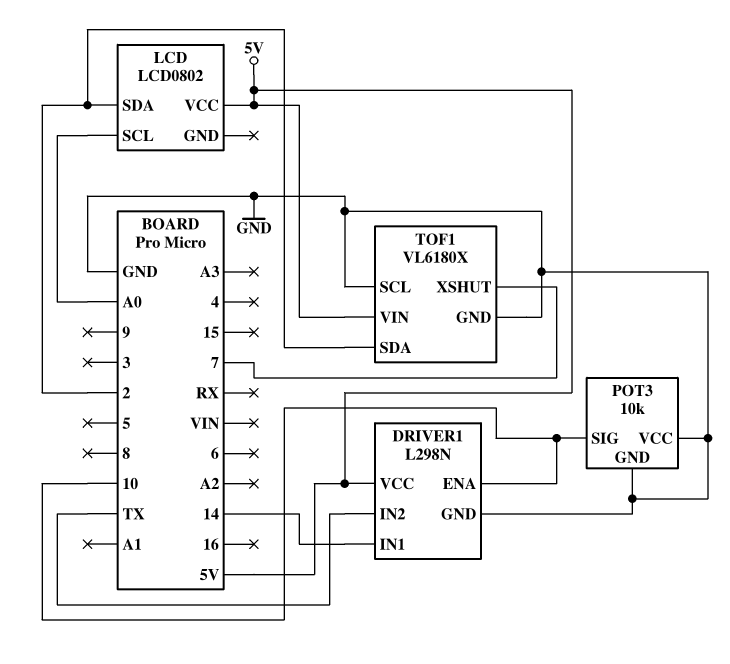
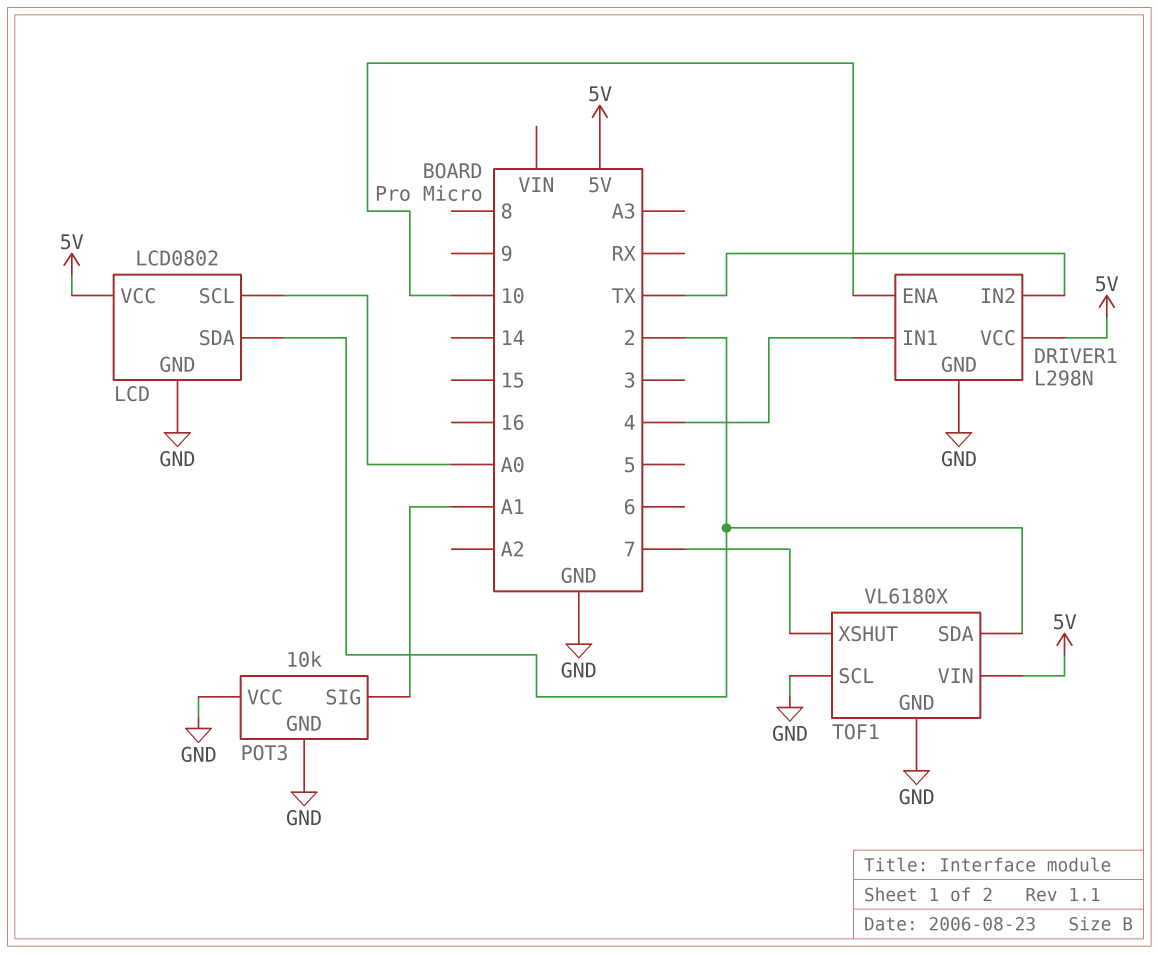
DRIVER1 pin IN1: 14 -> 4
LCD pin GND: none -> GND
POT3 pin SIG: 10 -> A1

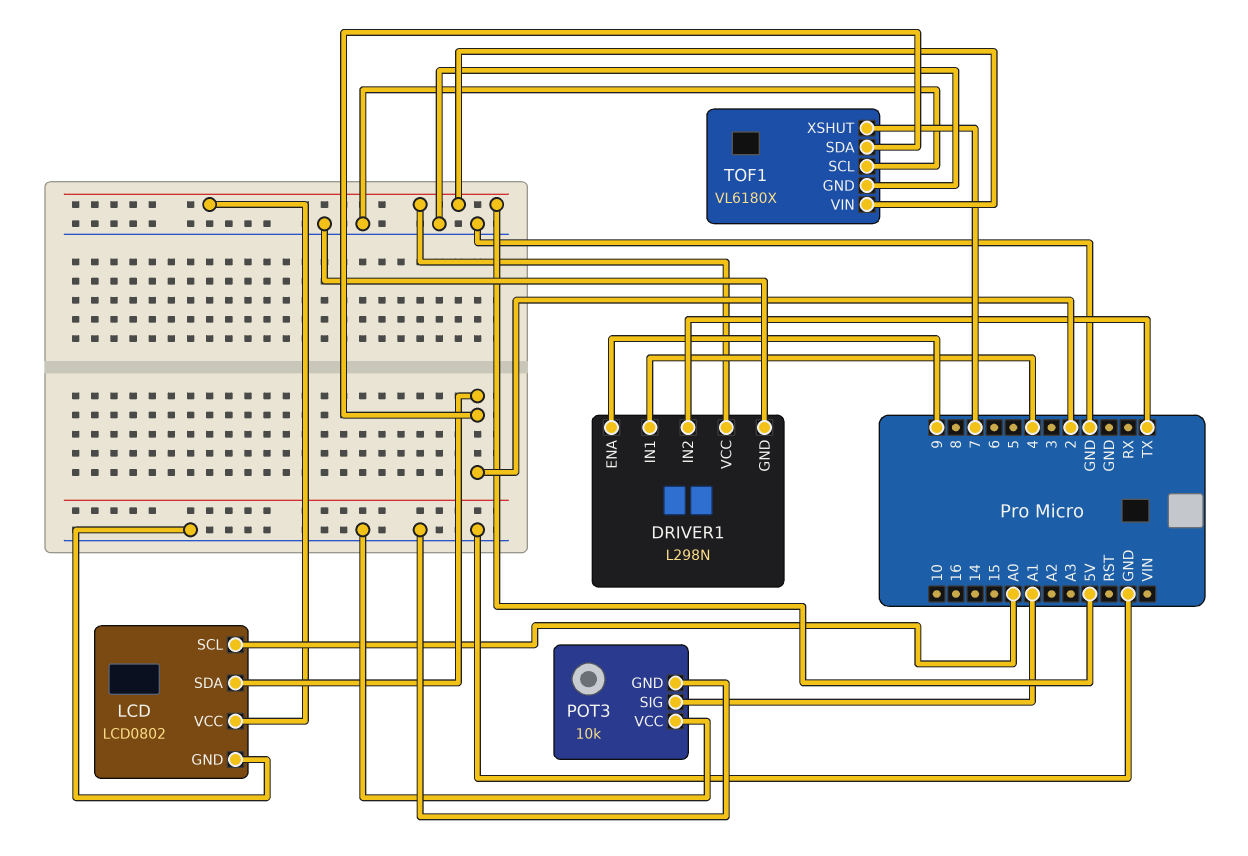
DRIVER1 pin ENA: 10 -> 9

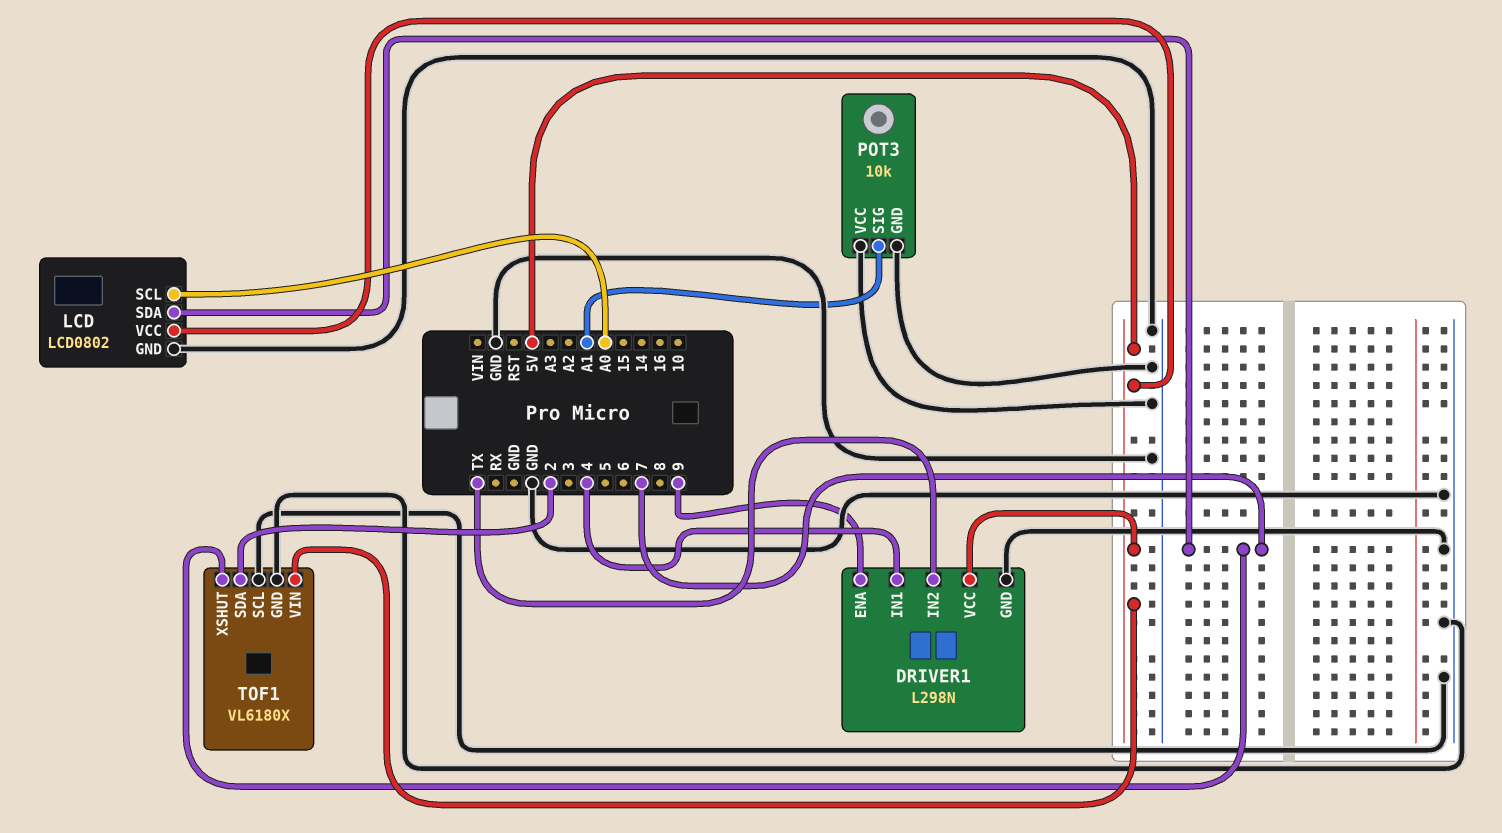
LCD pin SDA: 2 -> 7

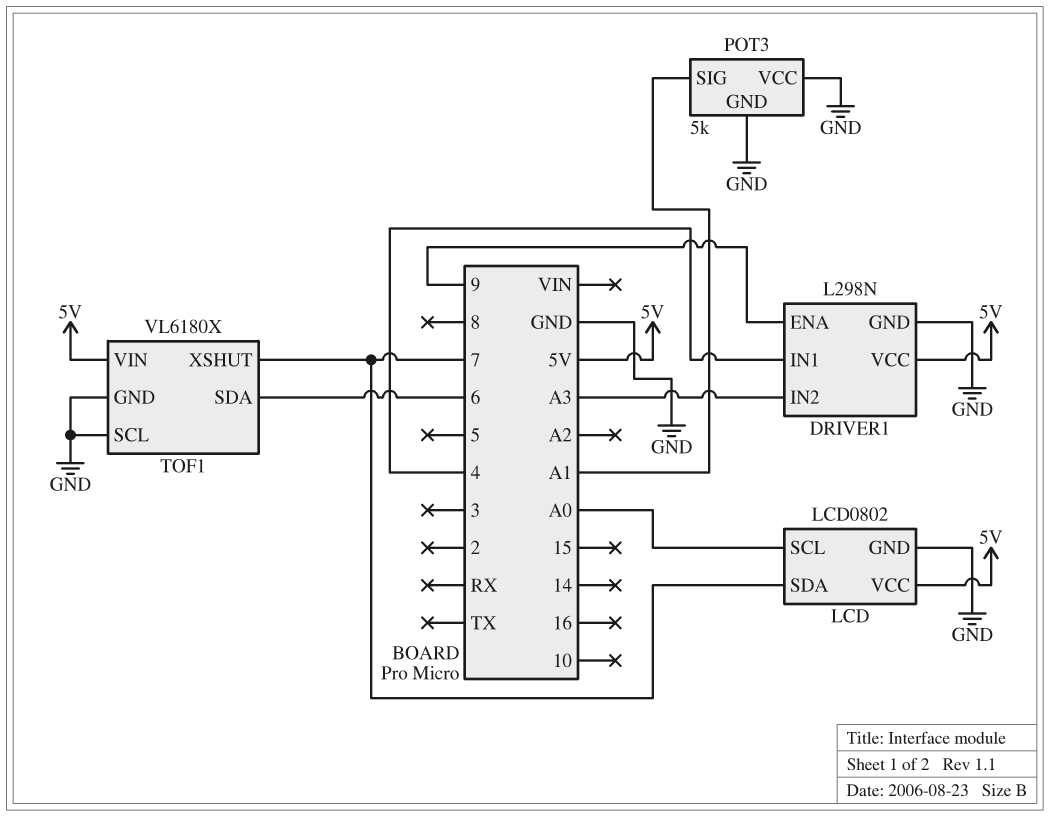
DRIVER1 pin IN2: TX -> A3
POT3: 10k -> 5k
TOF1 pin SDA: 2 -> 6

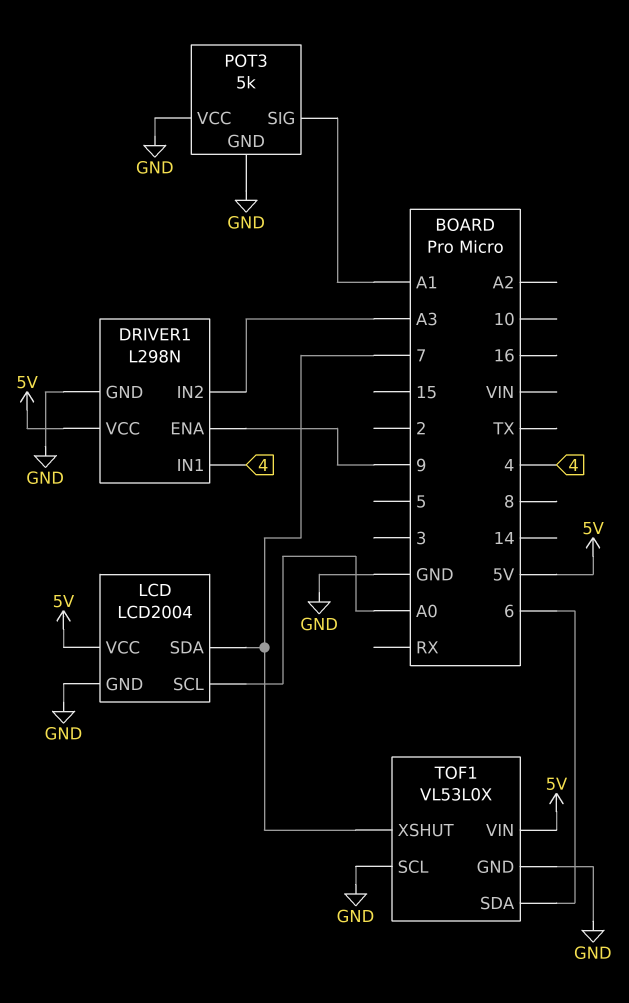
LCD: LCD0802 -> LCD2004
TOF1: VL6180X -> VL53L0X

